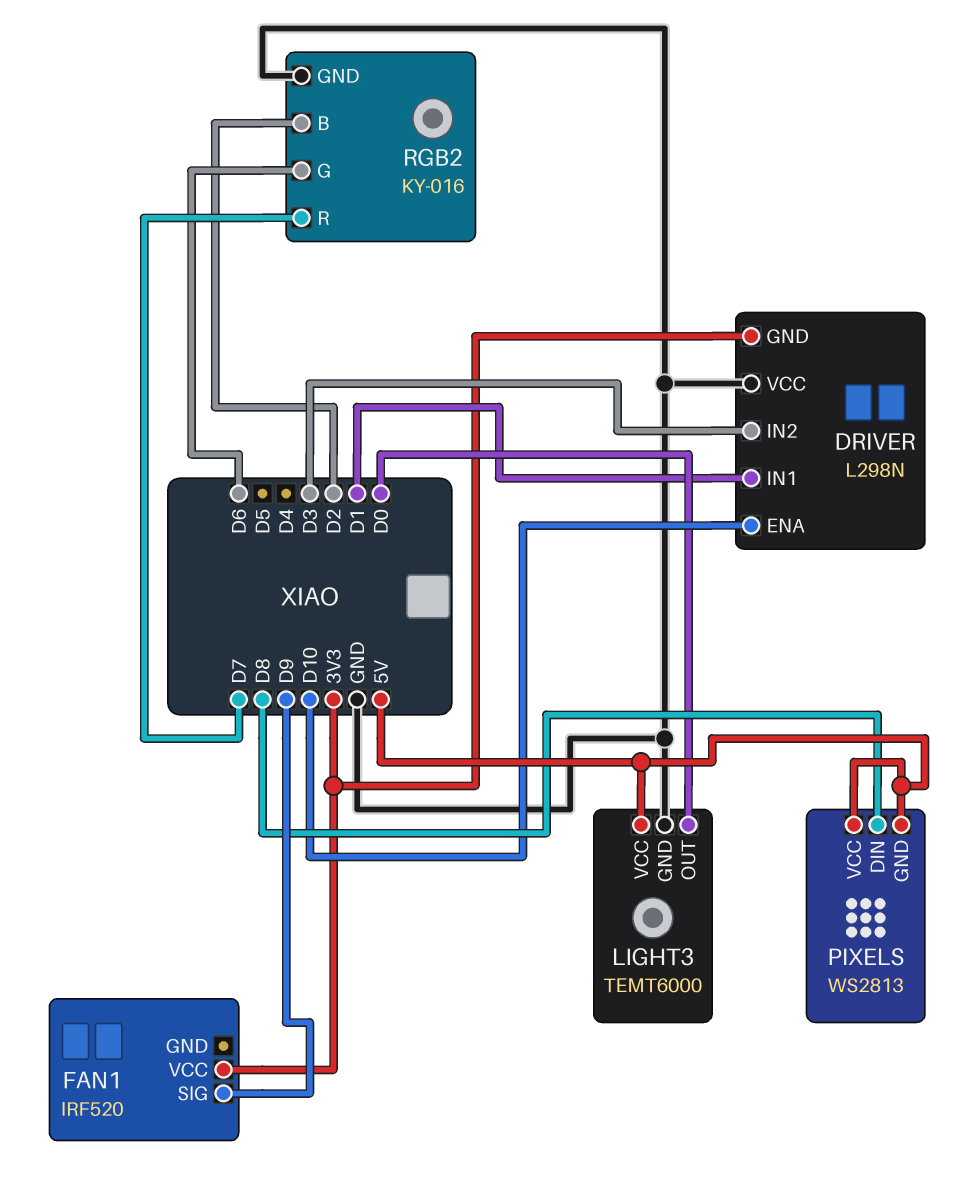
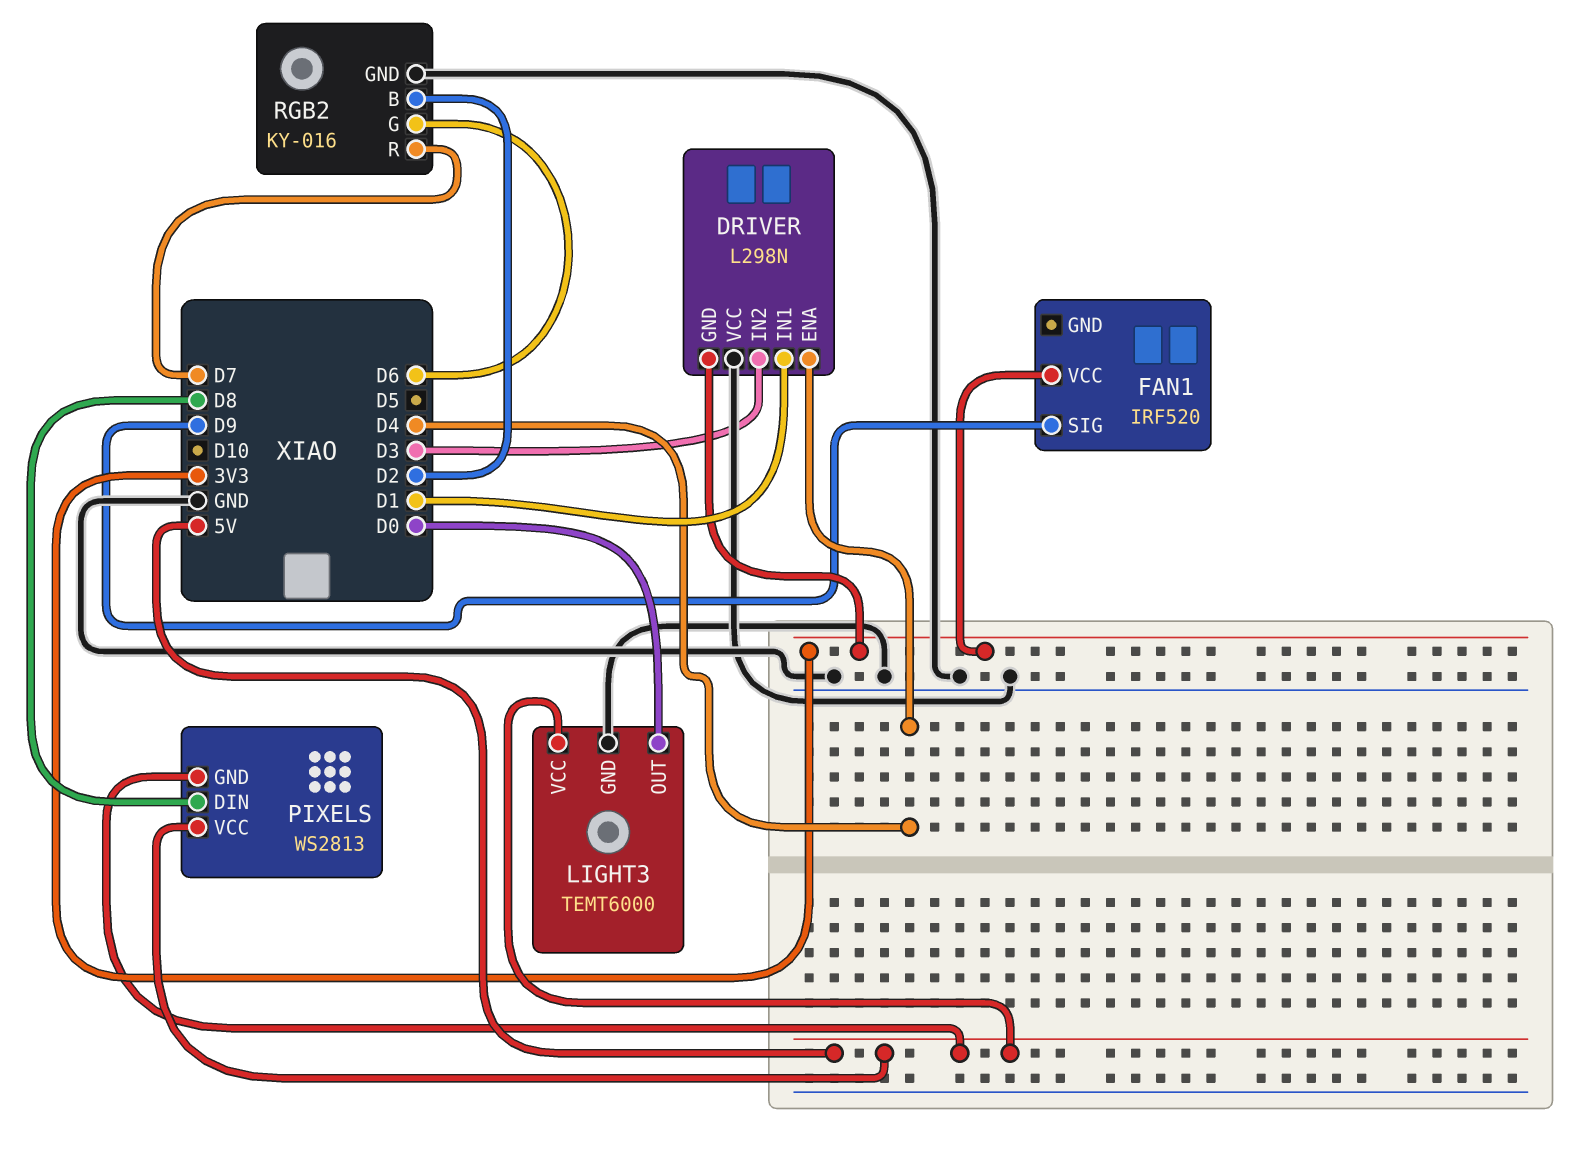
DRIVER pin ENA: D10 -> D4

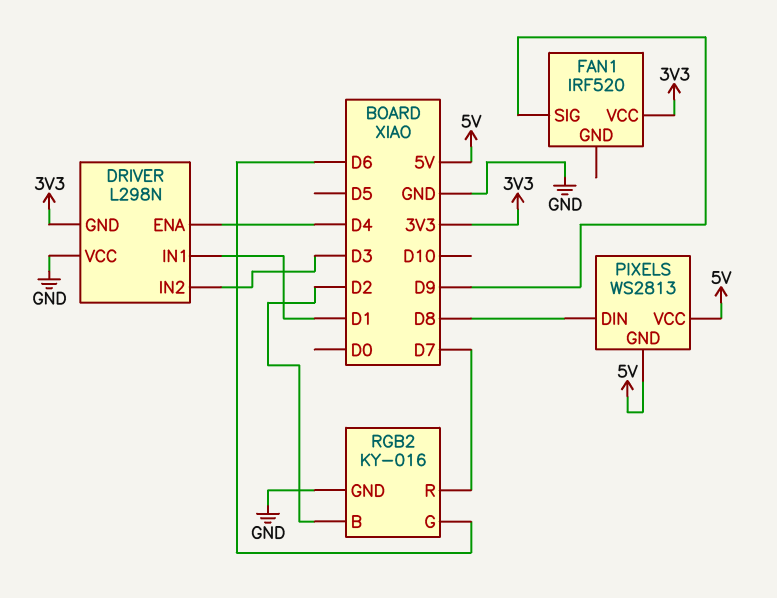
LIGHT3: TEMT6000 -> none
LIGHT3 pin GND: GND -> none
LIGHT3 pin OUT: D0 -> none
LIGHT3 pin VCC: 5V -> none

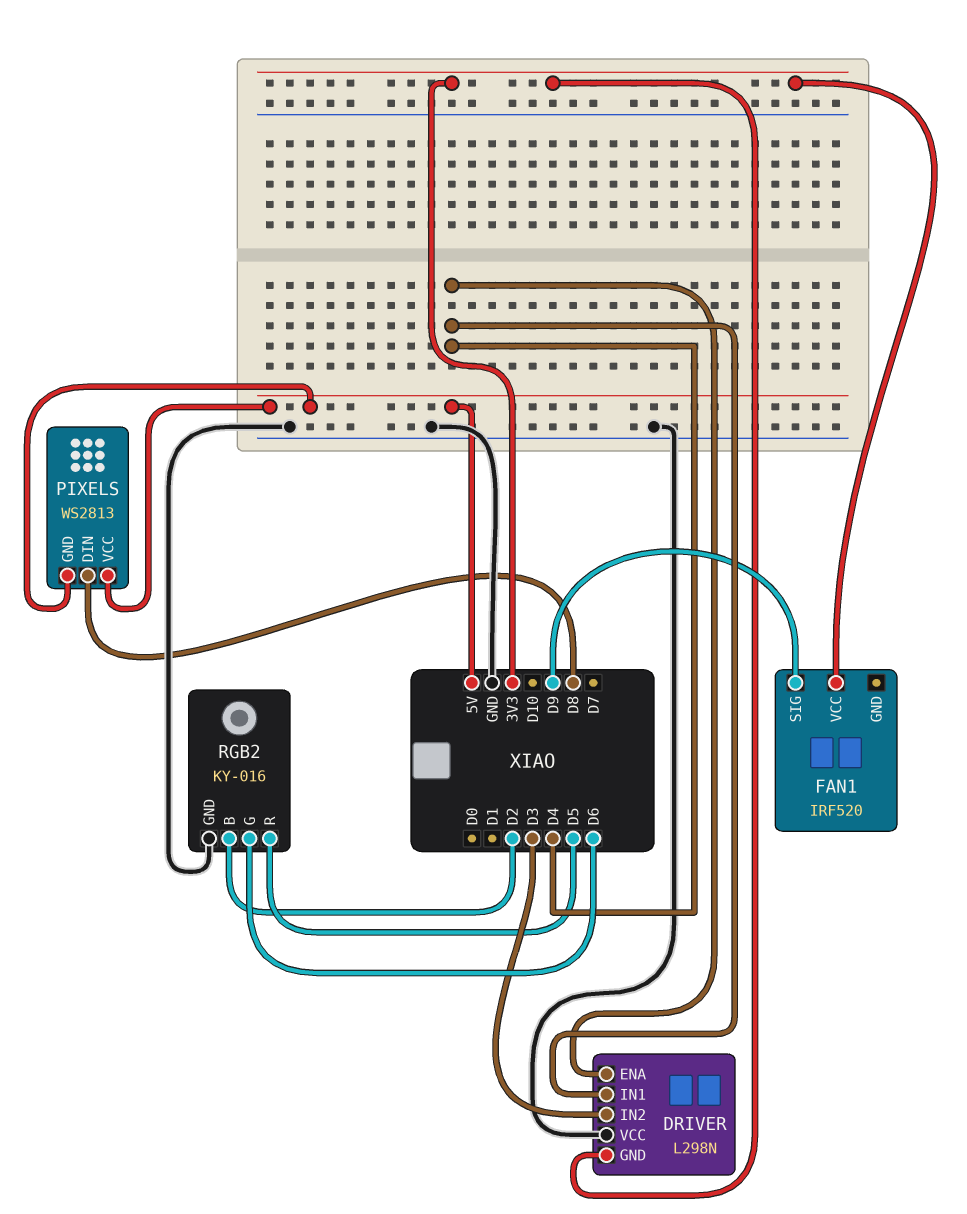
DRIVER pin IN1: D1 -> D4
RGB2 pin R: D7 -> D5

